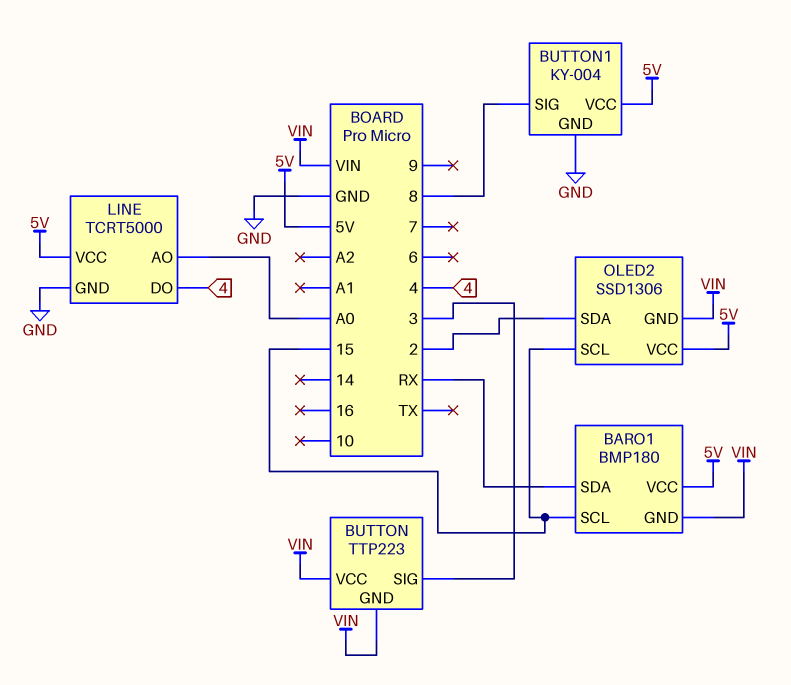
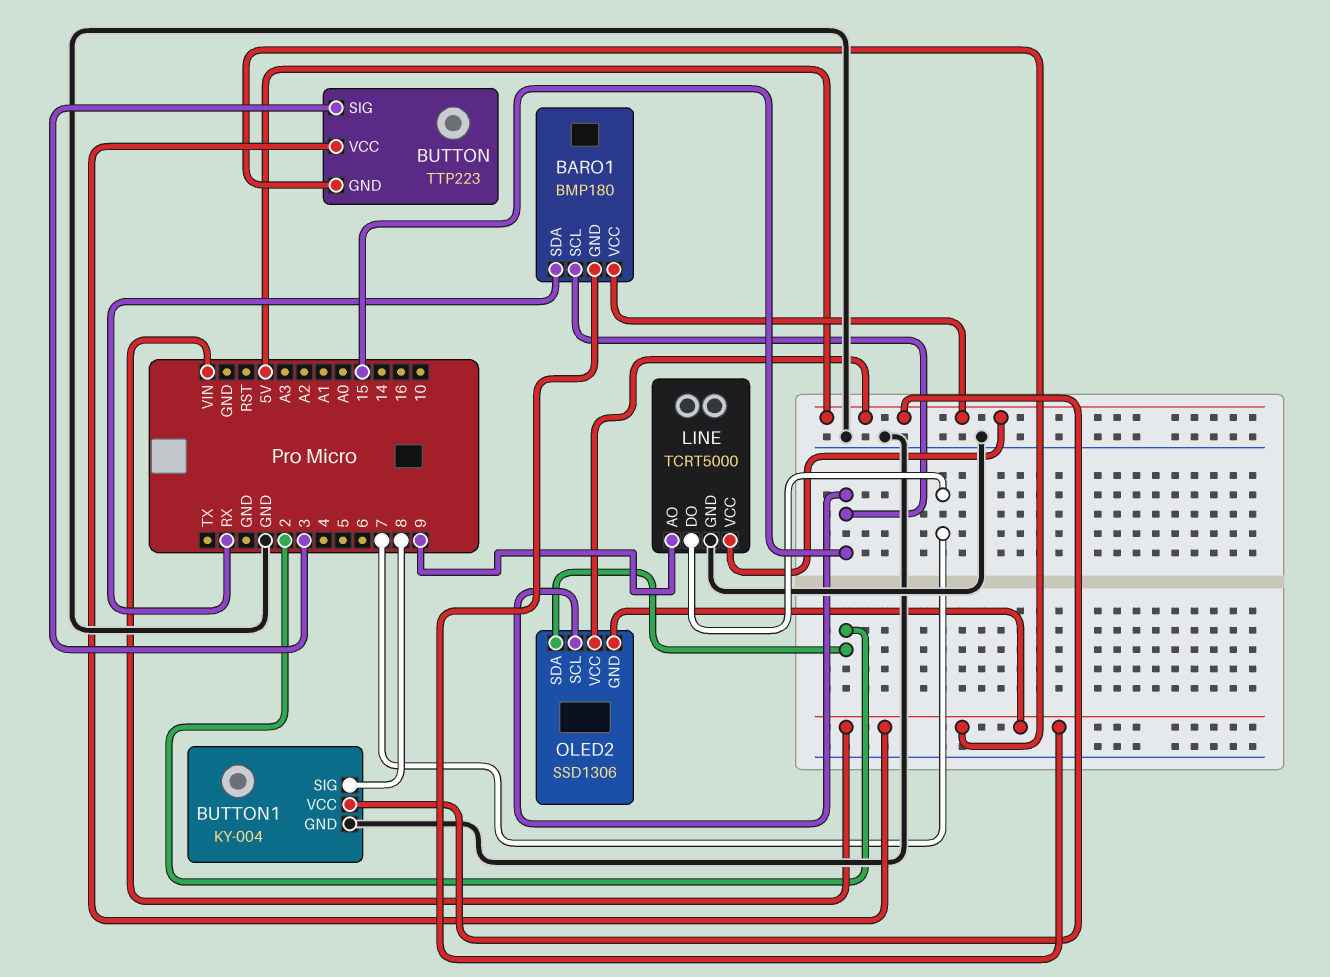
LINE pin AO: A0 -> 9
LINE pin DO: 4 -> 7

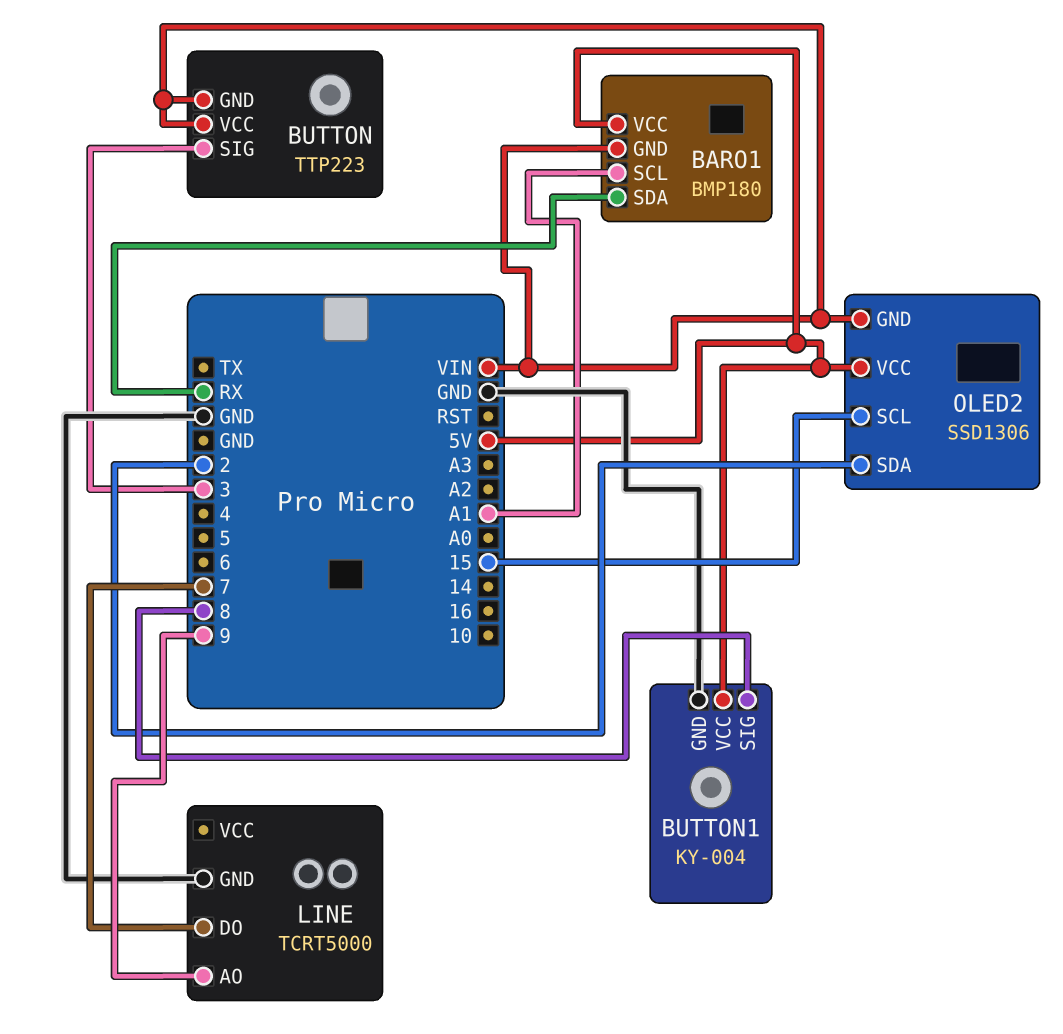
BARO1 pin SCL: 15 -> A1
LINE pin VCC: 5V -> none

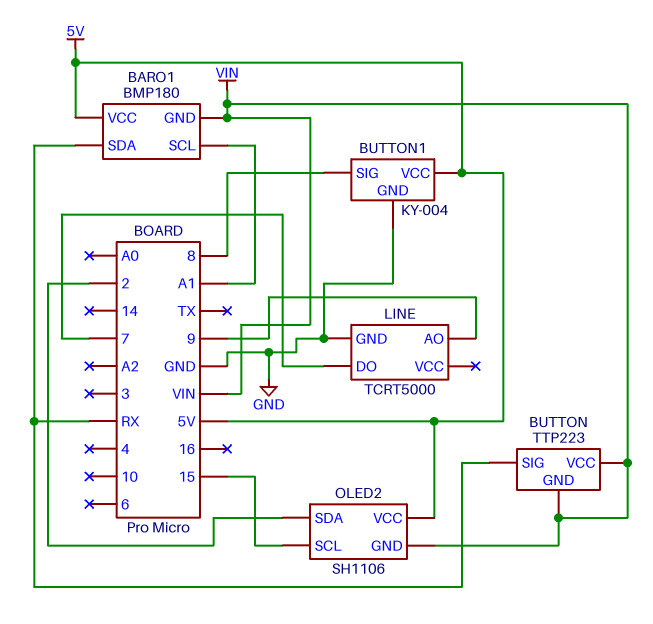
BUTTON pin SIG: 3 -> RX
OLED2: SSD1306 -> SH1106

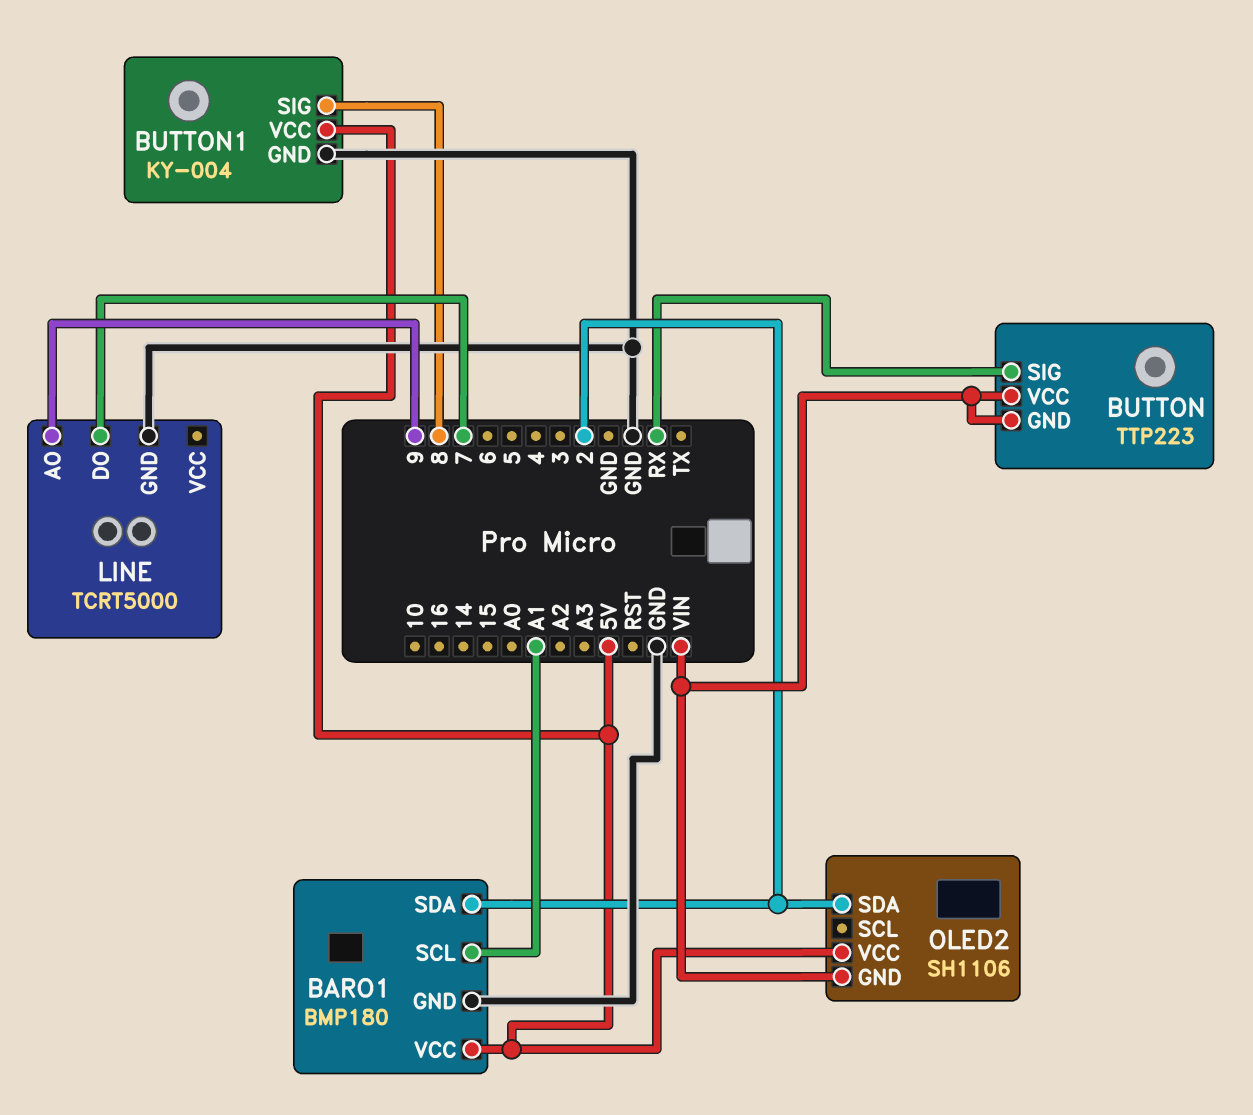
BARO1 pin GND: VIN -> GND
BARO1 pin SDA: RX -> 2
OLED2 pin SCL: 15 -> none

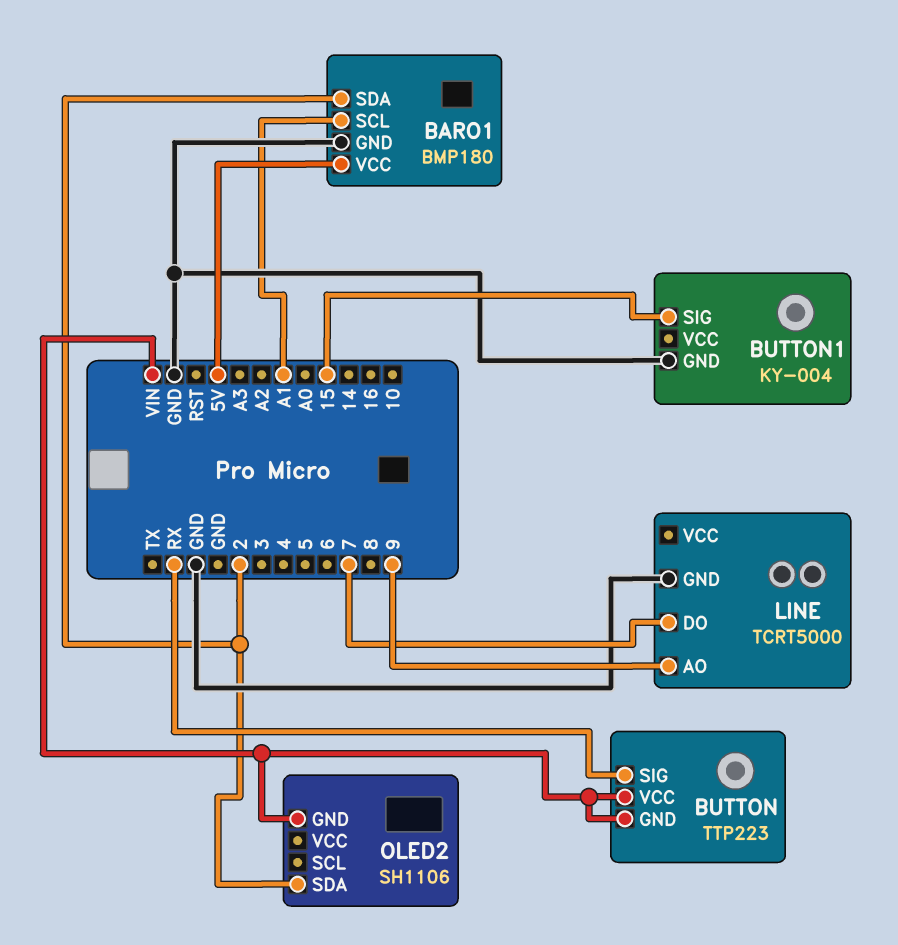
BUTTON1 pin SIG: 8 -> 15
BUTTON1 pin VCC: 5V -> none
OLED2 pin VCC: 5V -> none

